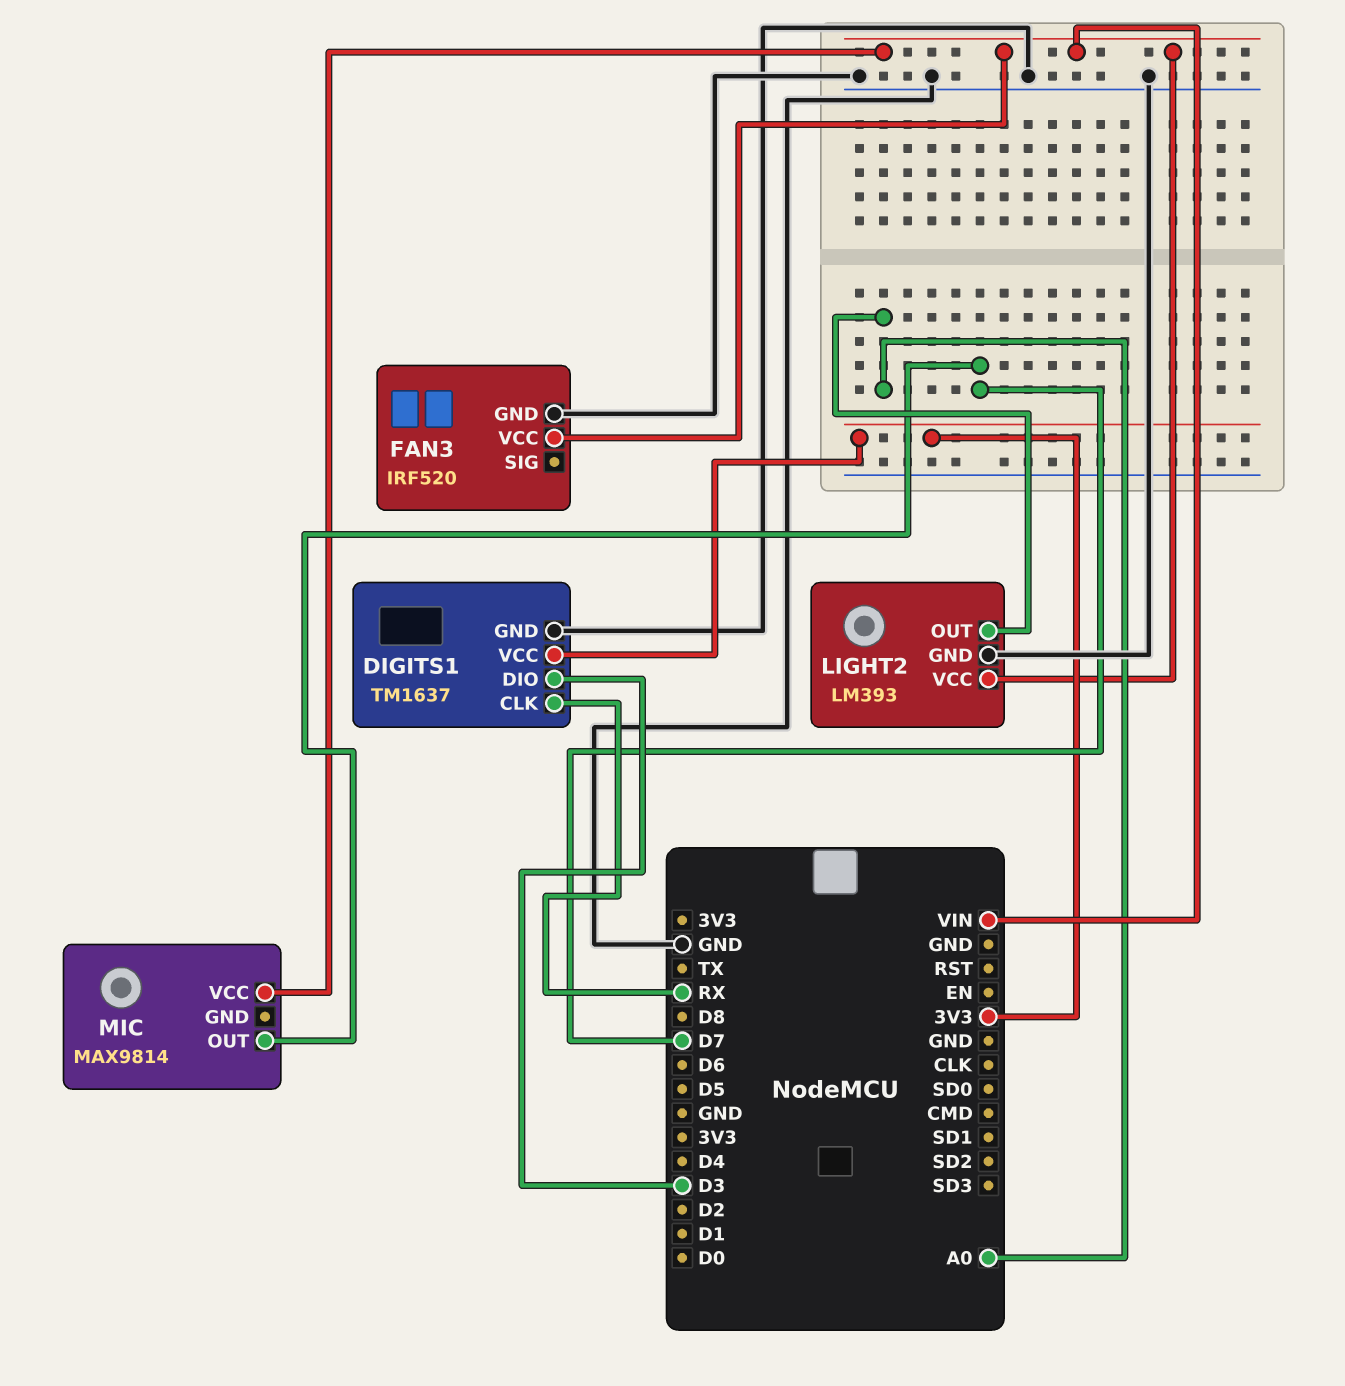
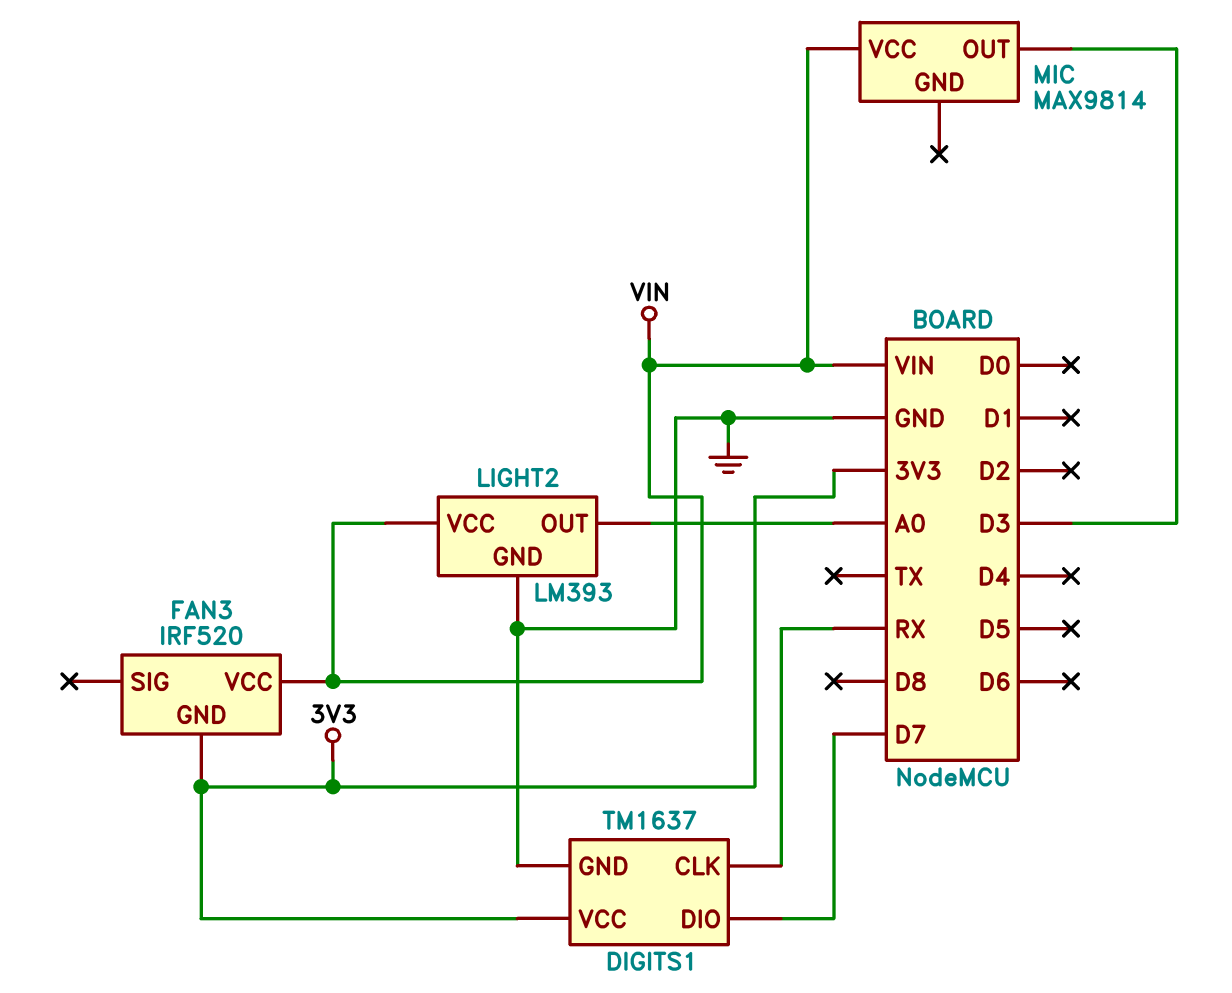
DIGITS1 pin DIO: D3 -> D7
FAN3 pin GND: GND -> 3V3
MIC pin OUT: D7 -> D3

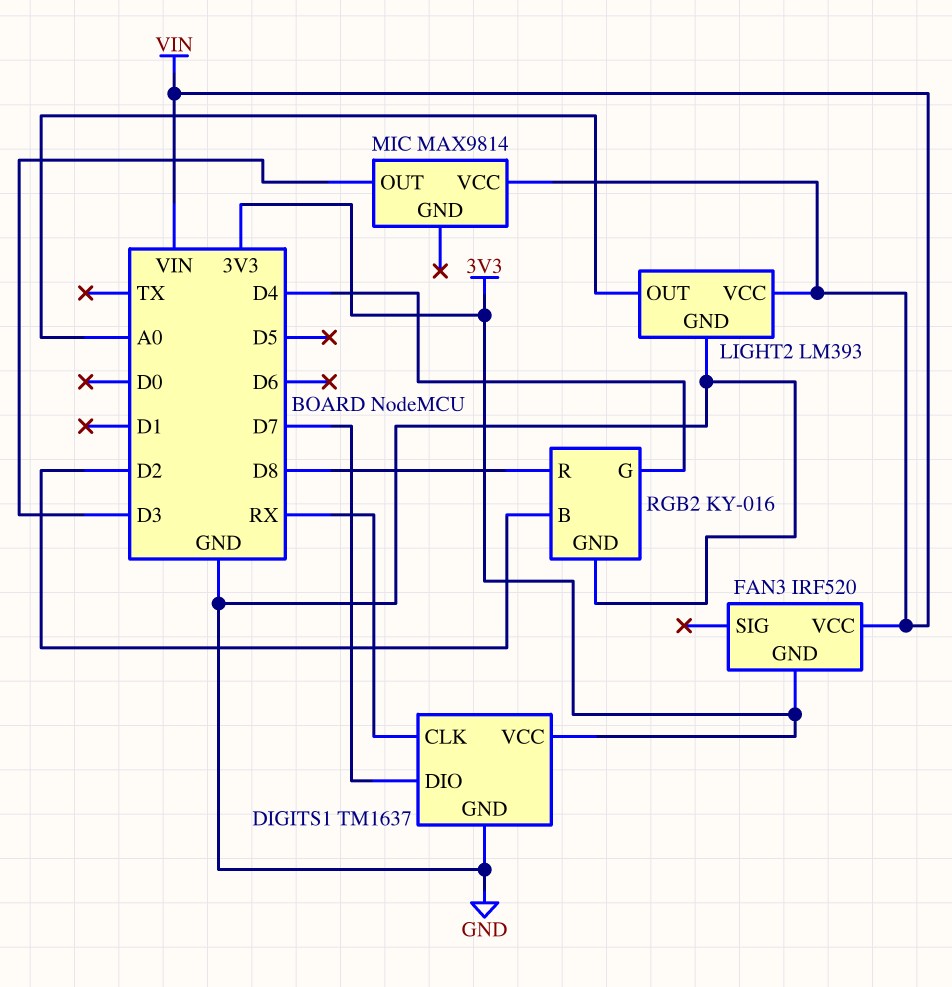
RGB2: none -> KY-016
RGB2 pin B: none -> D2
RGB2 pin G: none -> D4
RGB2 pin GND: none -> GND
RGB2 pin R: none -> D8

